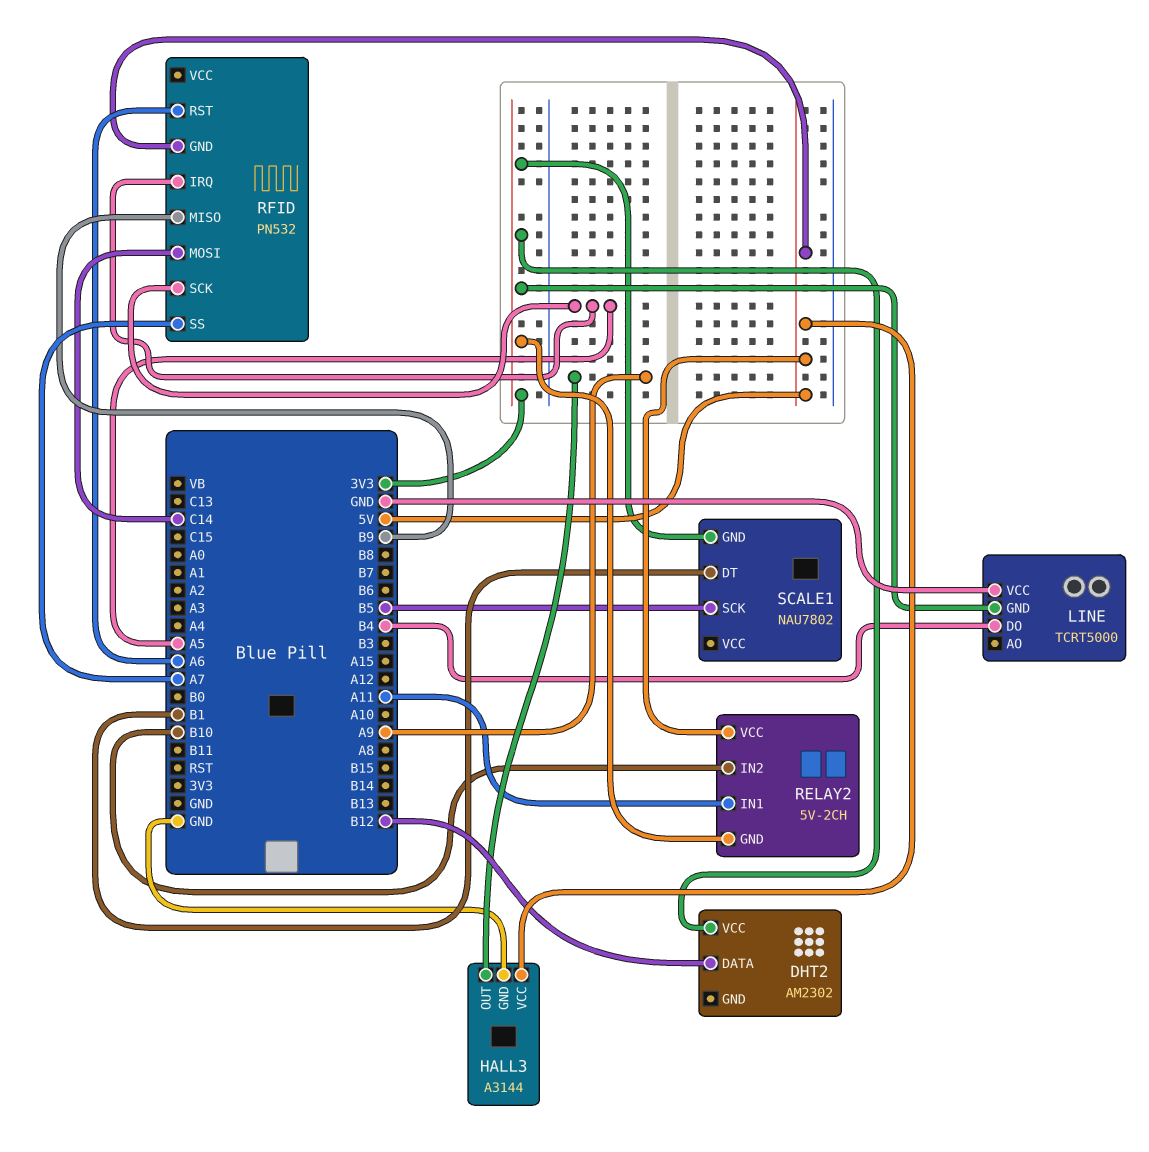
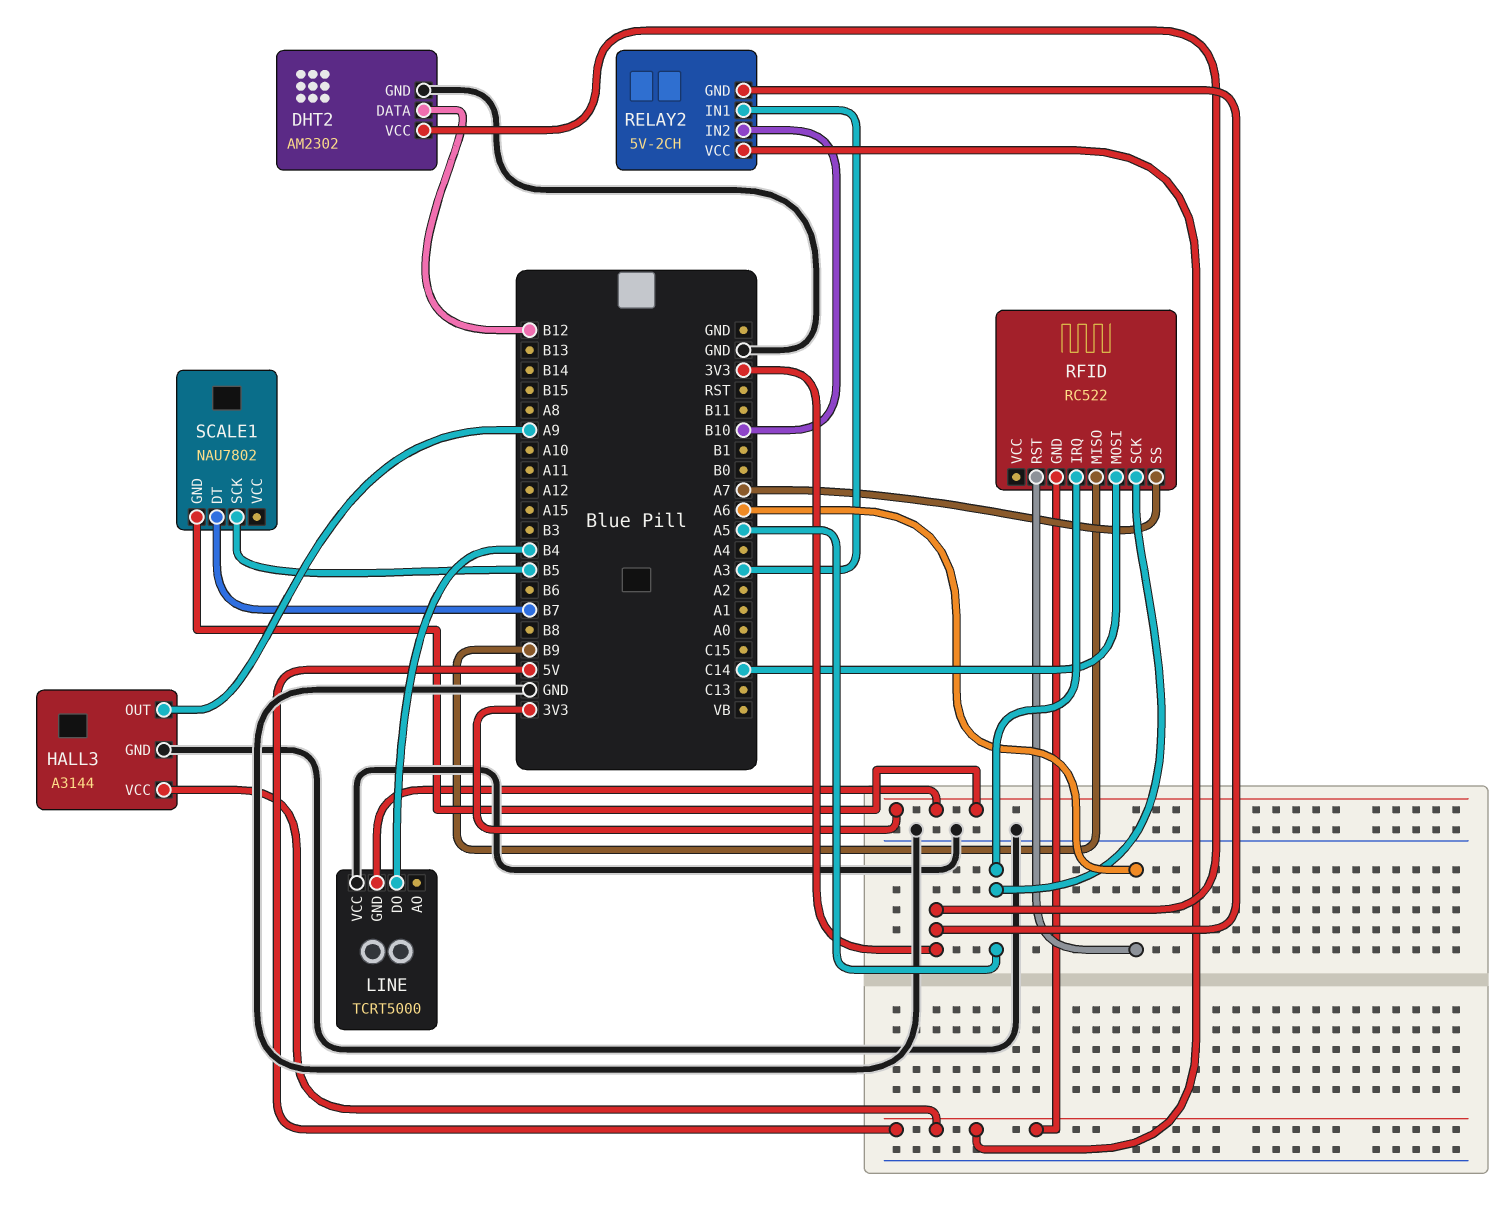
DHT2 pin GND: none -> GND
RELAY2 pin IN1: A11 -> A3
RFID: PN532 -> RC522
SCALE1 pin DT: B1 -> B7

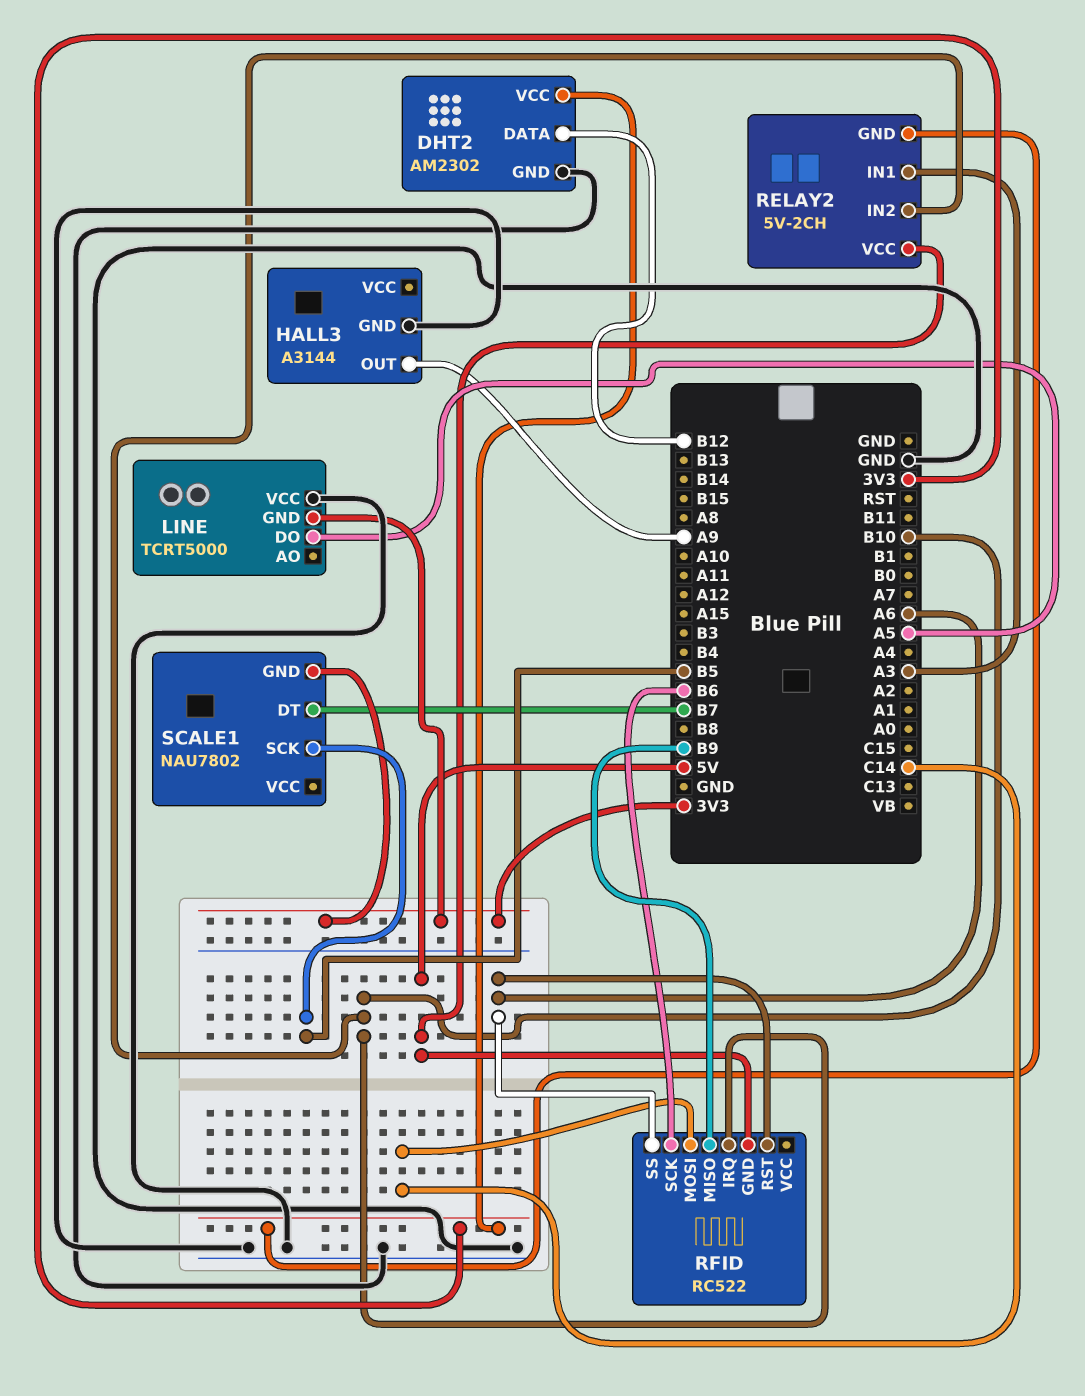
HALL3 pin VCC: 5V -> none
LINE pin DO: B4 -> A5
RFID pin IRQ: A5 -> B10
RFID pin SCK: A5 -> B6
RFID pin SS: A7 -> A6

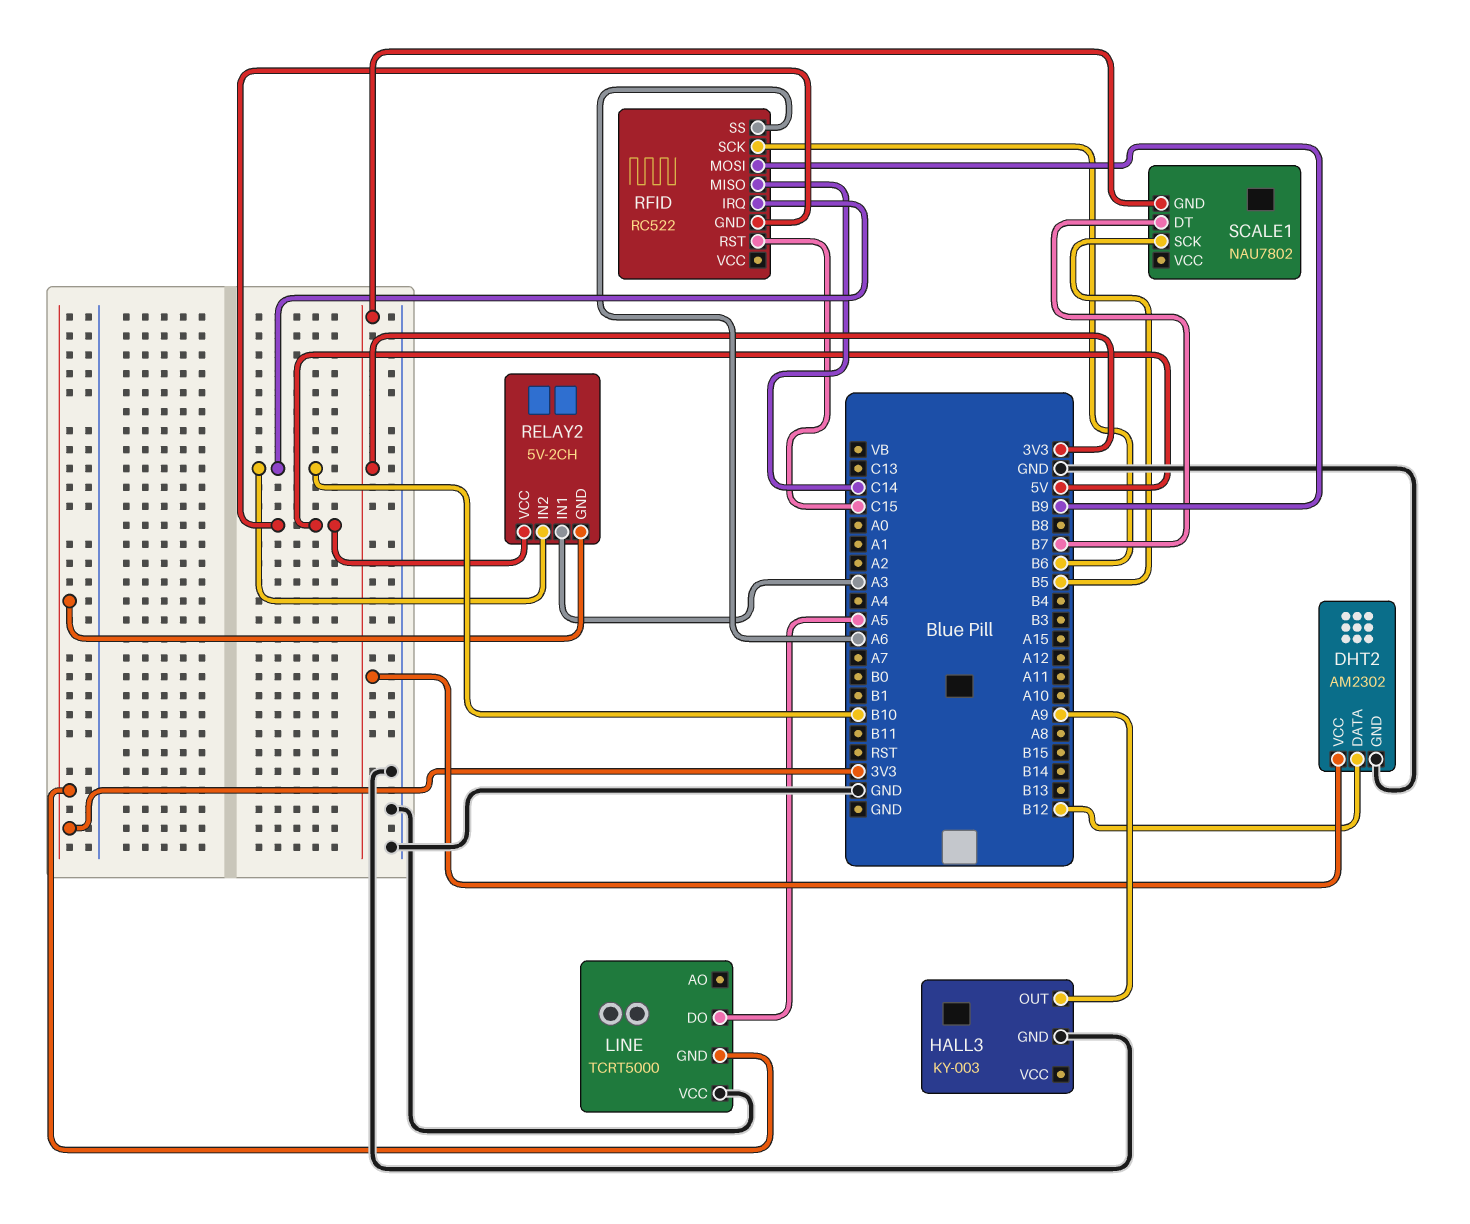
HALL3: A3144 -> KY-003
RFID pin MISO: B9 -> C14
RFID pin MOSI: C14 -> B9
RFID pin RST: A6 -> C15

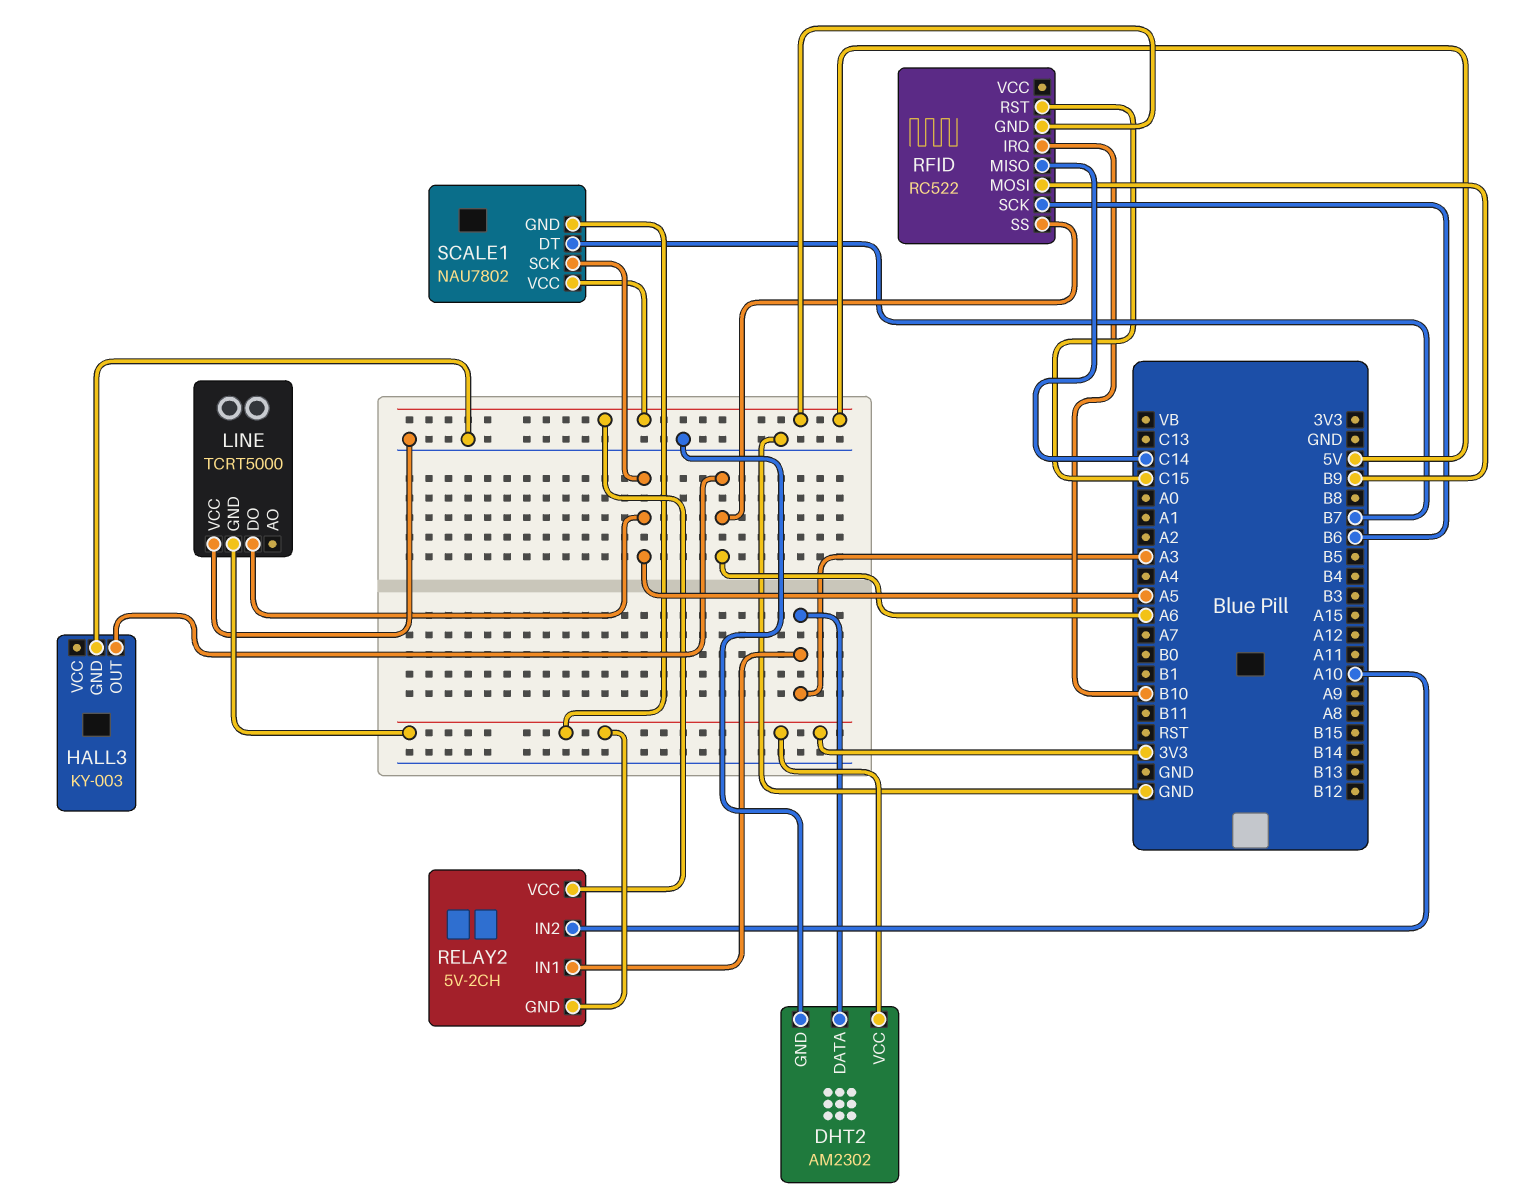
DHT2 pin DATA: B12 -> A3
HALL3 pin OUT: A9 -> A6
RELAY2 pin IN2: B10 -> A10
SCALE1 pin SCK: B5 -> A5
SCALE1 pin VCC: none -> 5V

